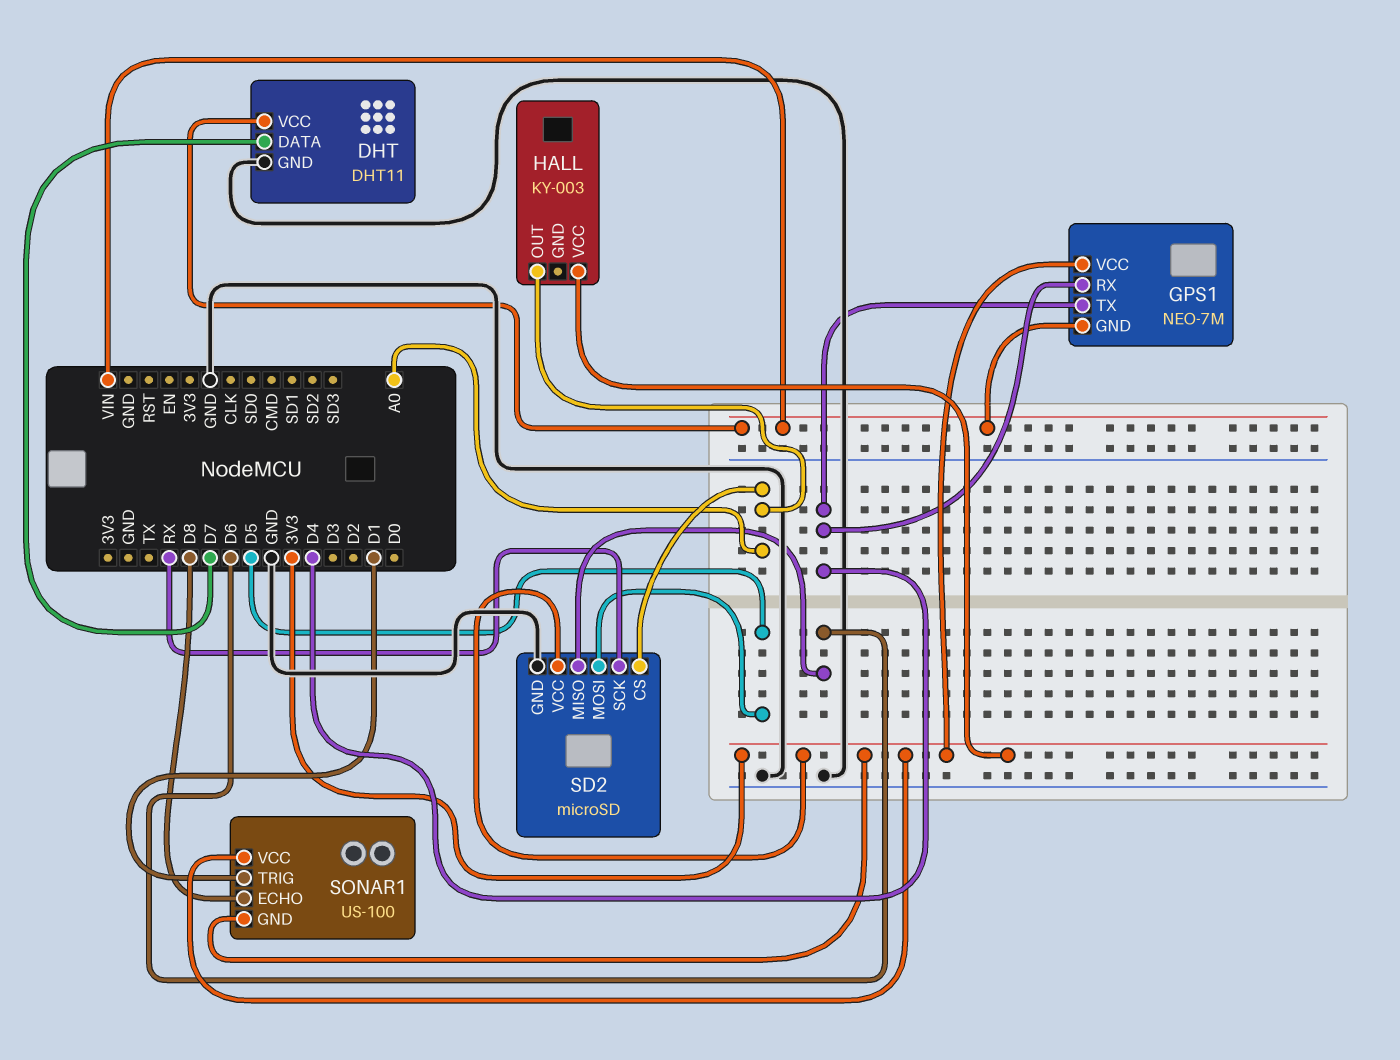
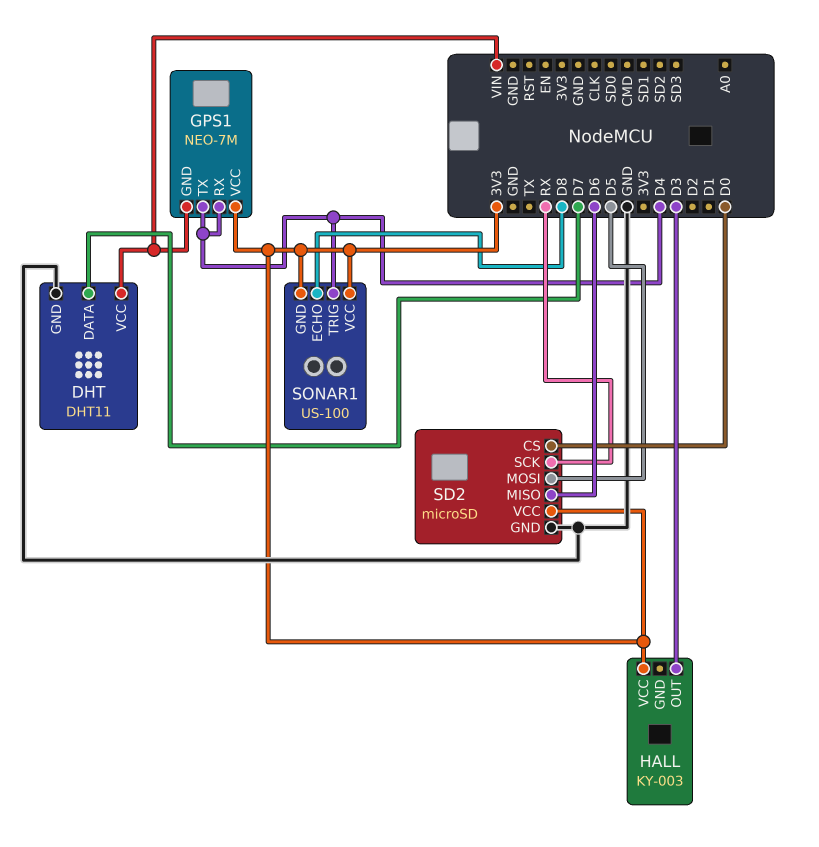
HALL pin OUT: A0 -> D3
SD2 pin CS: A0 -> D0
SONAR1 pin TRIG: D1 -> D4

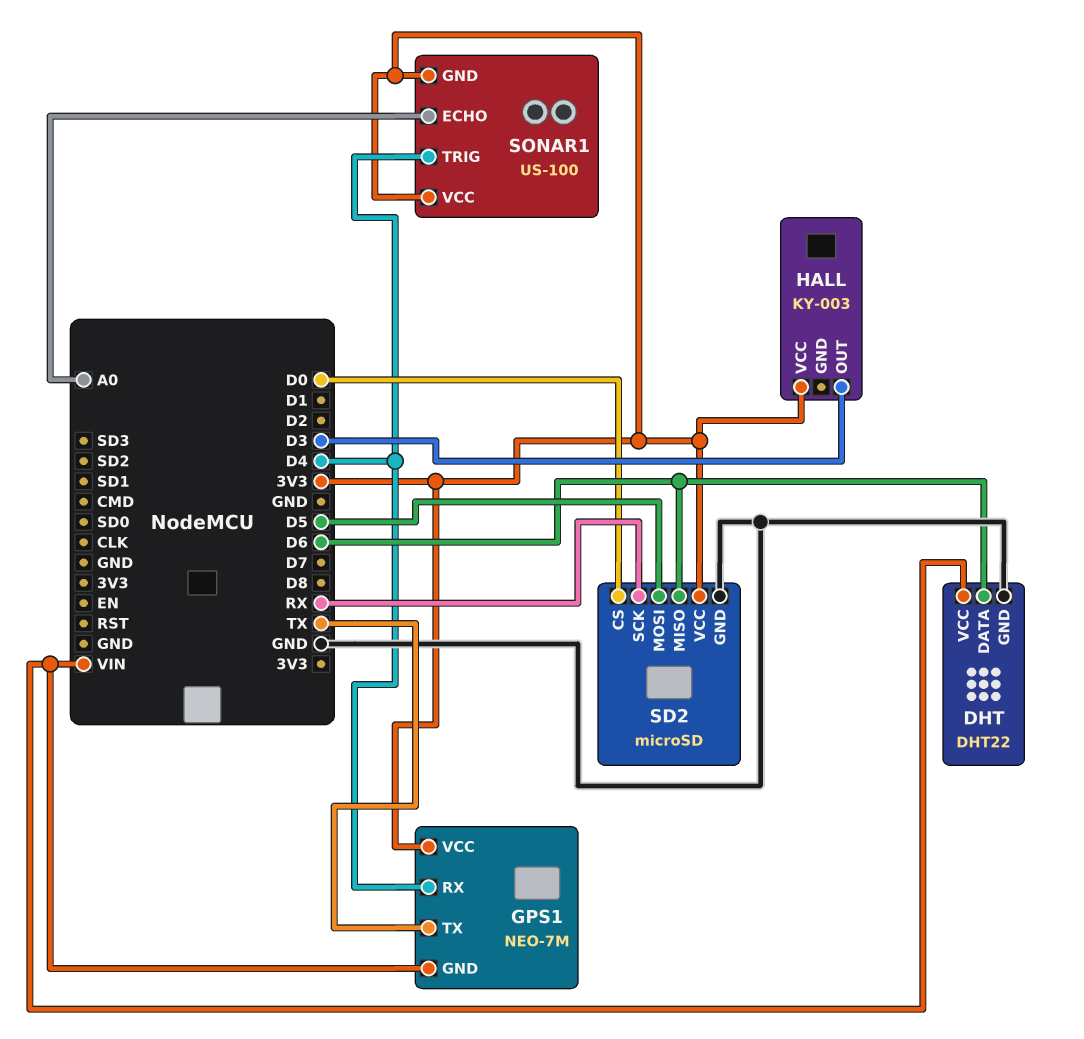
DHT: DHT11 -> DHT22
DHT pin DATA: D7 -> D6
GPS1 pin TX: D4 -> TX
SONAR1 pin ECHO: D8 -> A0

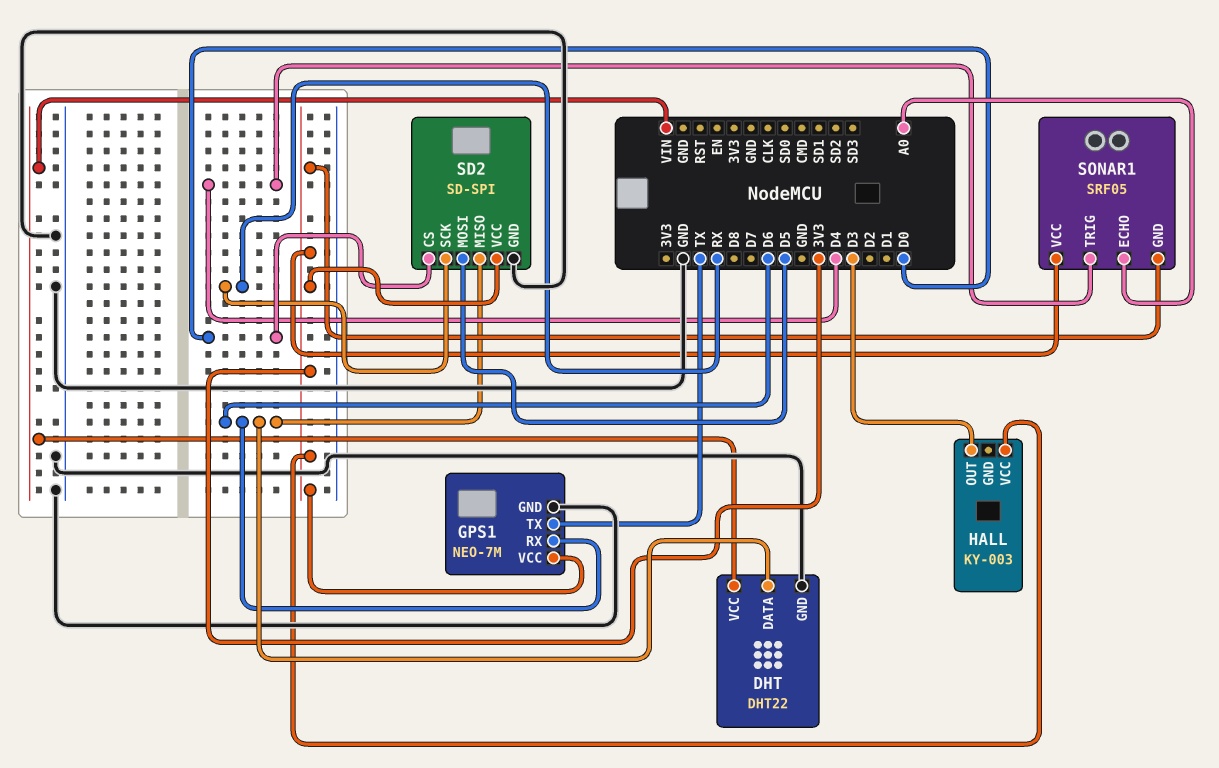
GPS1 pin GND: VIN -> GND
GPS1 pin RX: D4 -> D6
SD2: microSD -> SD-SPI
SONAR1: US-100 -> SRF05

